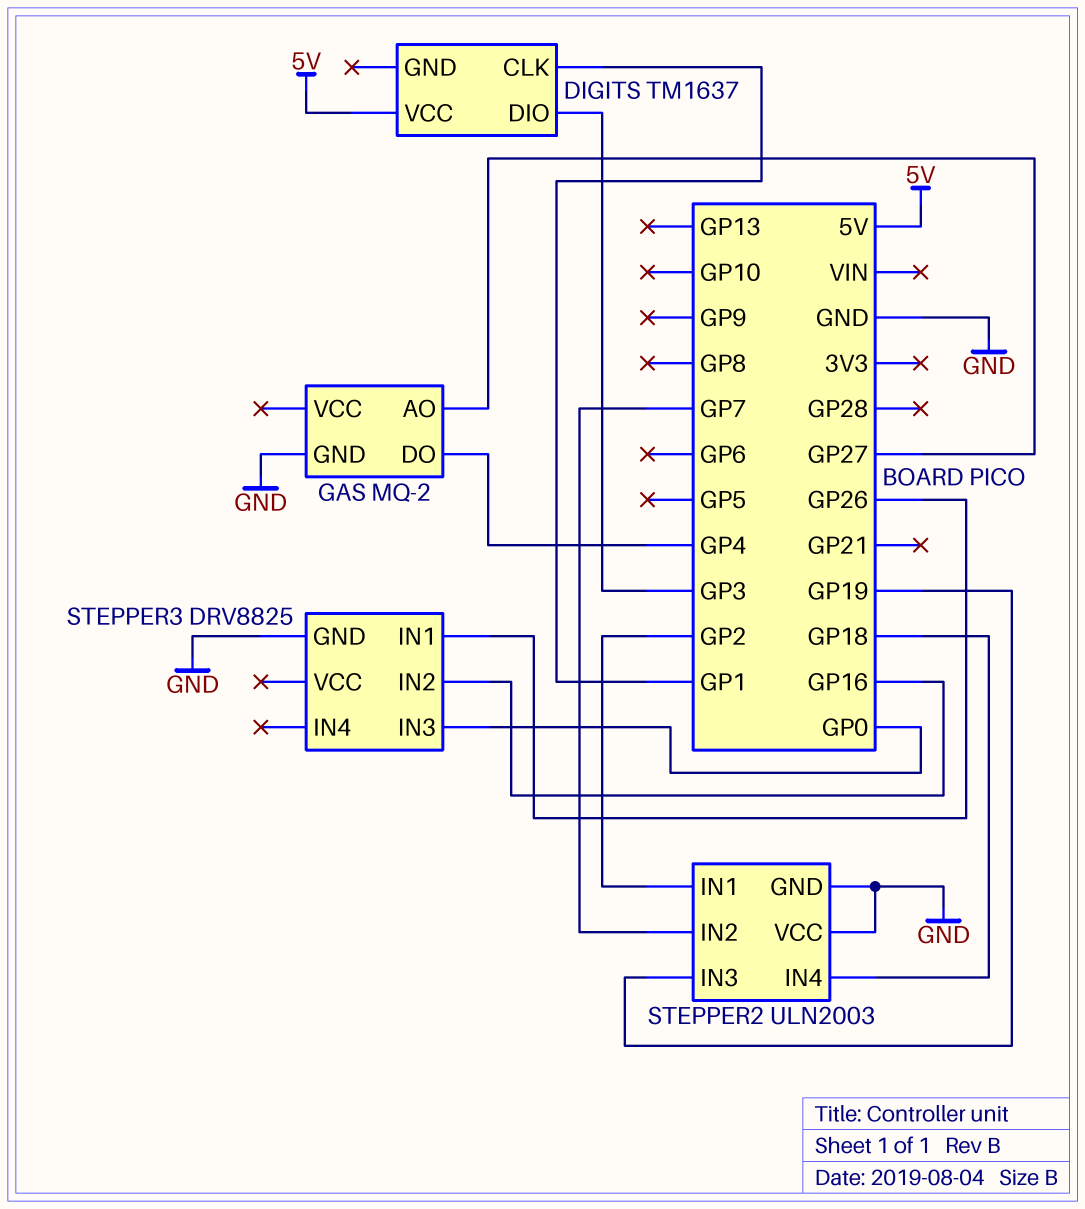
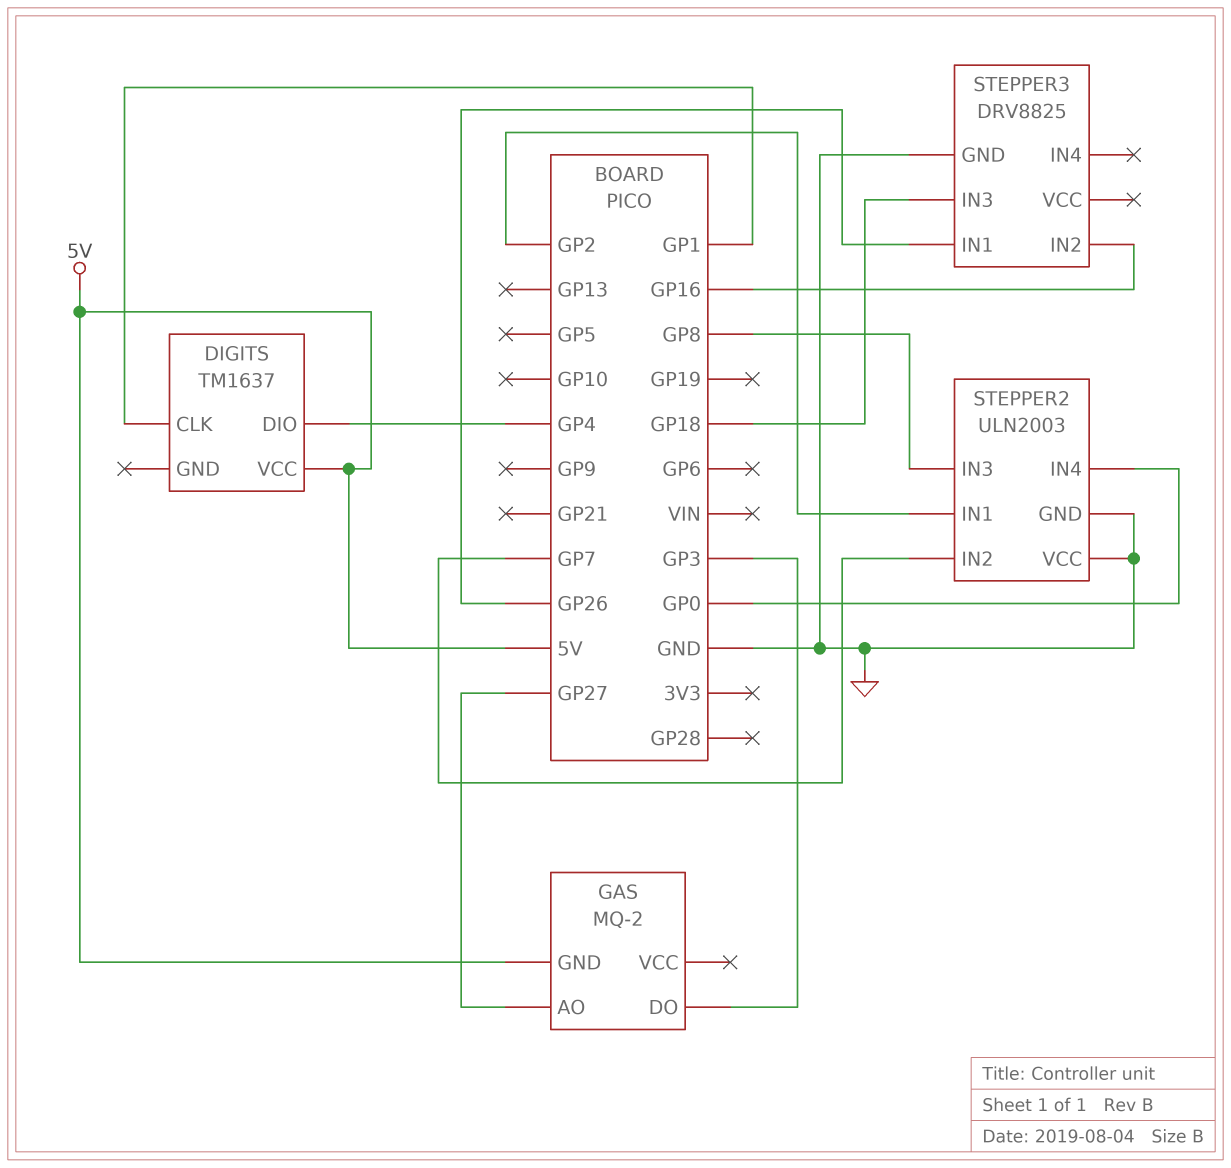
DIGITS pin DIO: GP3 -> GP4
GAS pin DO: GP4 -> GP3
GAS pin GND: GND -> 5V
STEPPER2 pin IN3: GP19 -> GP8
STEPPER2 pin IN4: GP18 -> GP0
STEPPER3 pin IN3: GP0 -> GP18

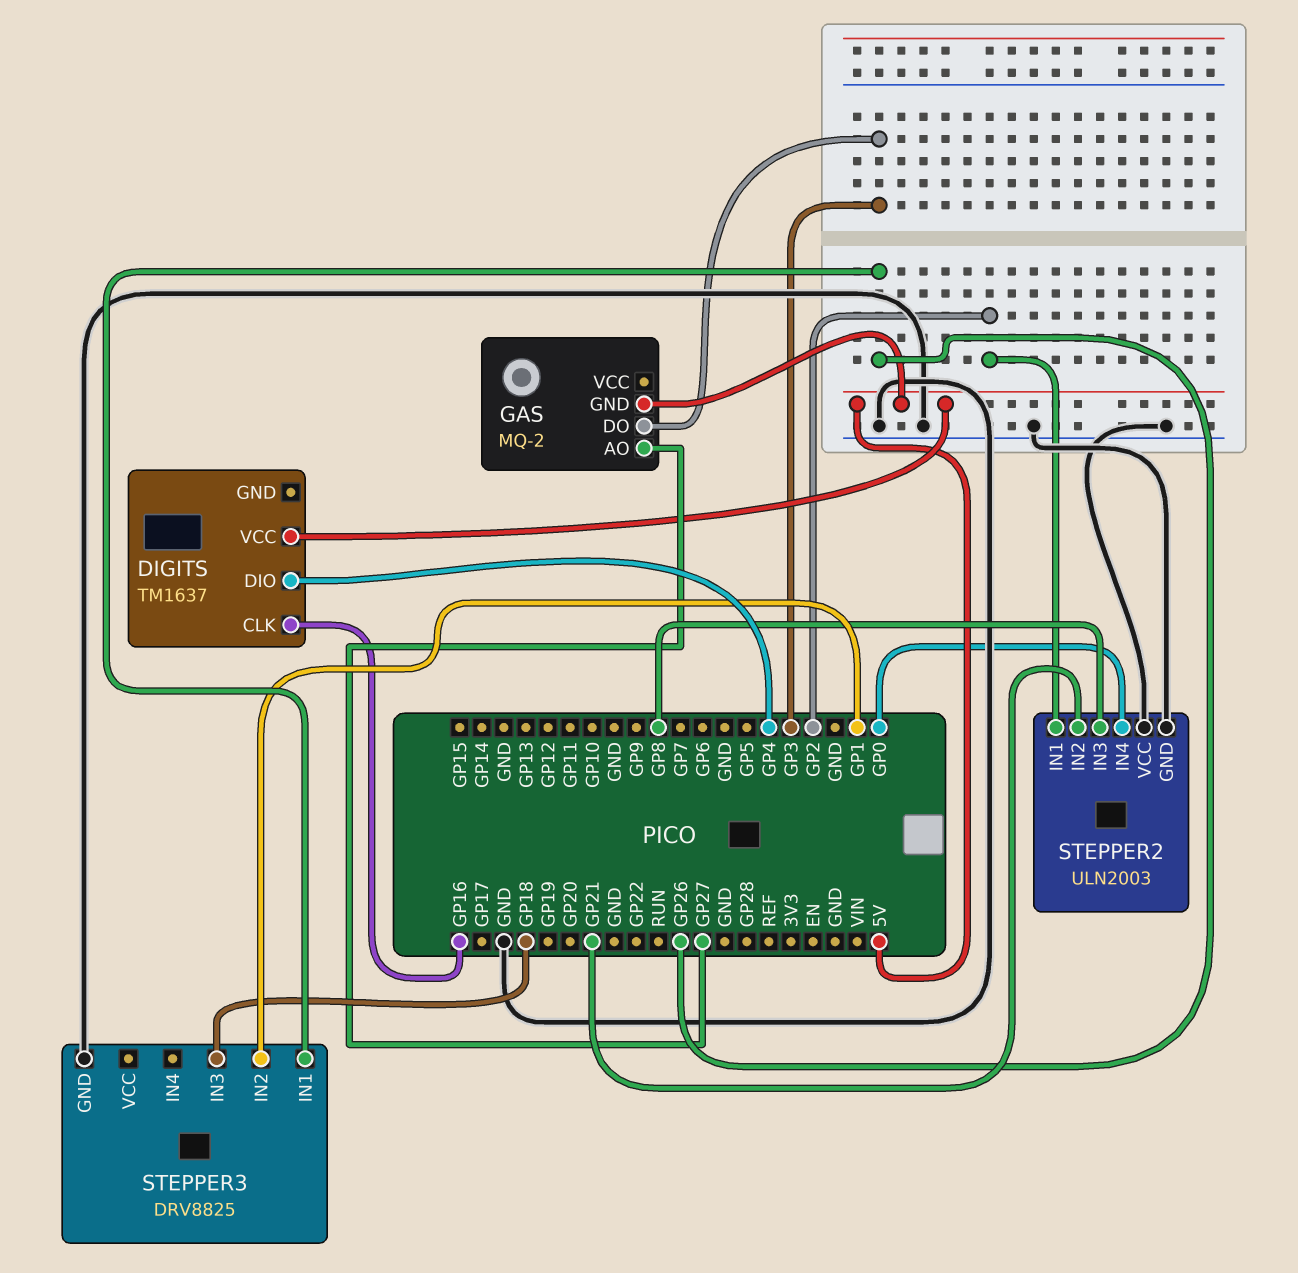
DIGITS pin CLK: GP1 -> GP16
STEPPER2 pin IN2: GP7 -> GP21
STEPPER3 pin IN2: GP16 -> GP1

